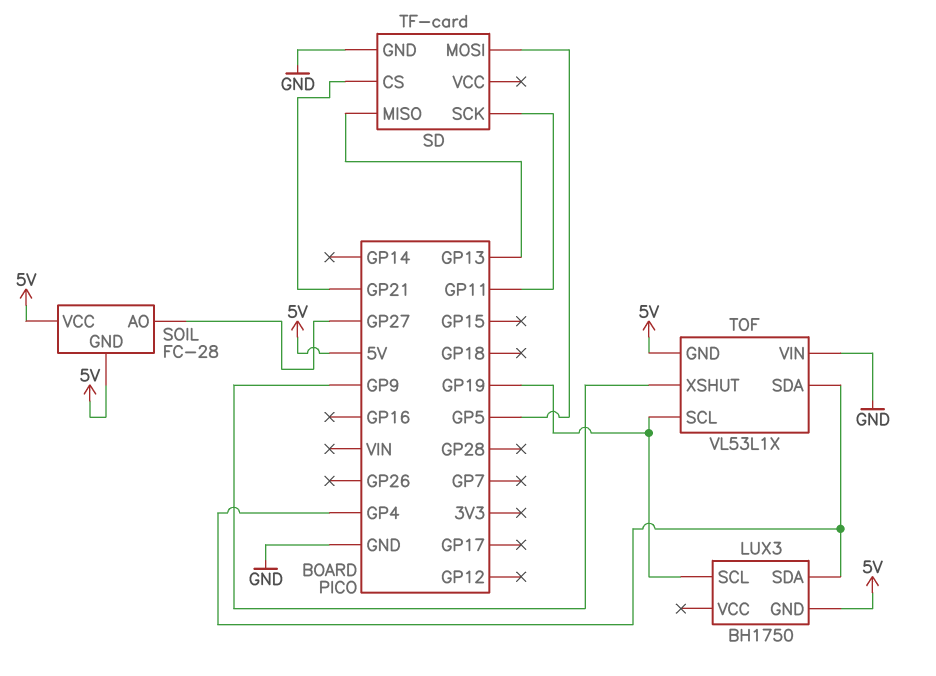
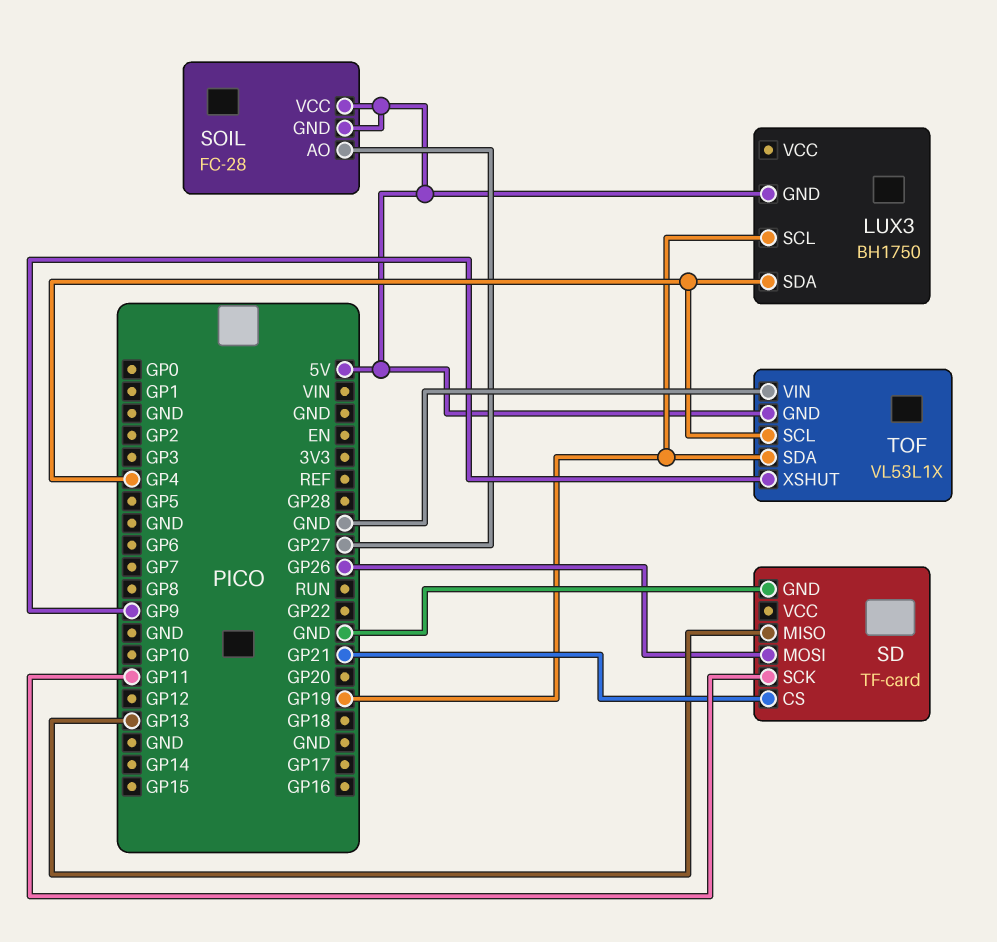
SD pin MOSI: GP5 -> GP26
TOF pin SCL: GP19 -> GP4
TOF pin SDA: GP4 -> GP19

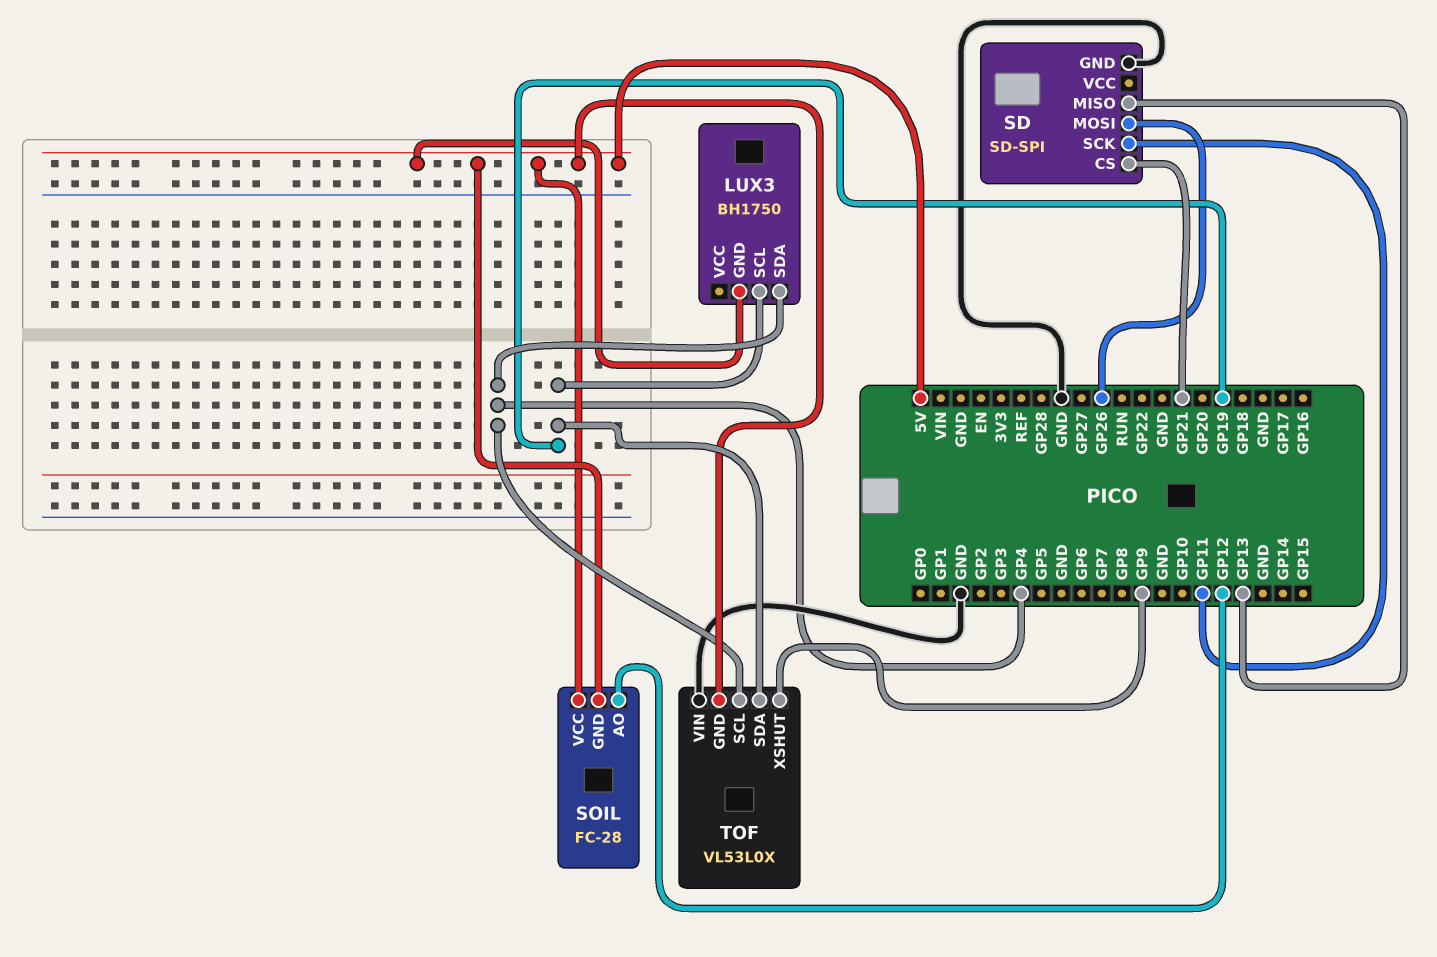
SD: TF-card -> SD-SPI
SOIL pin AO: GP27 -> GP12
TOF: VL53L1X -> VL53L0X

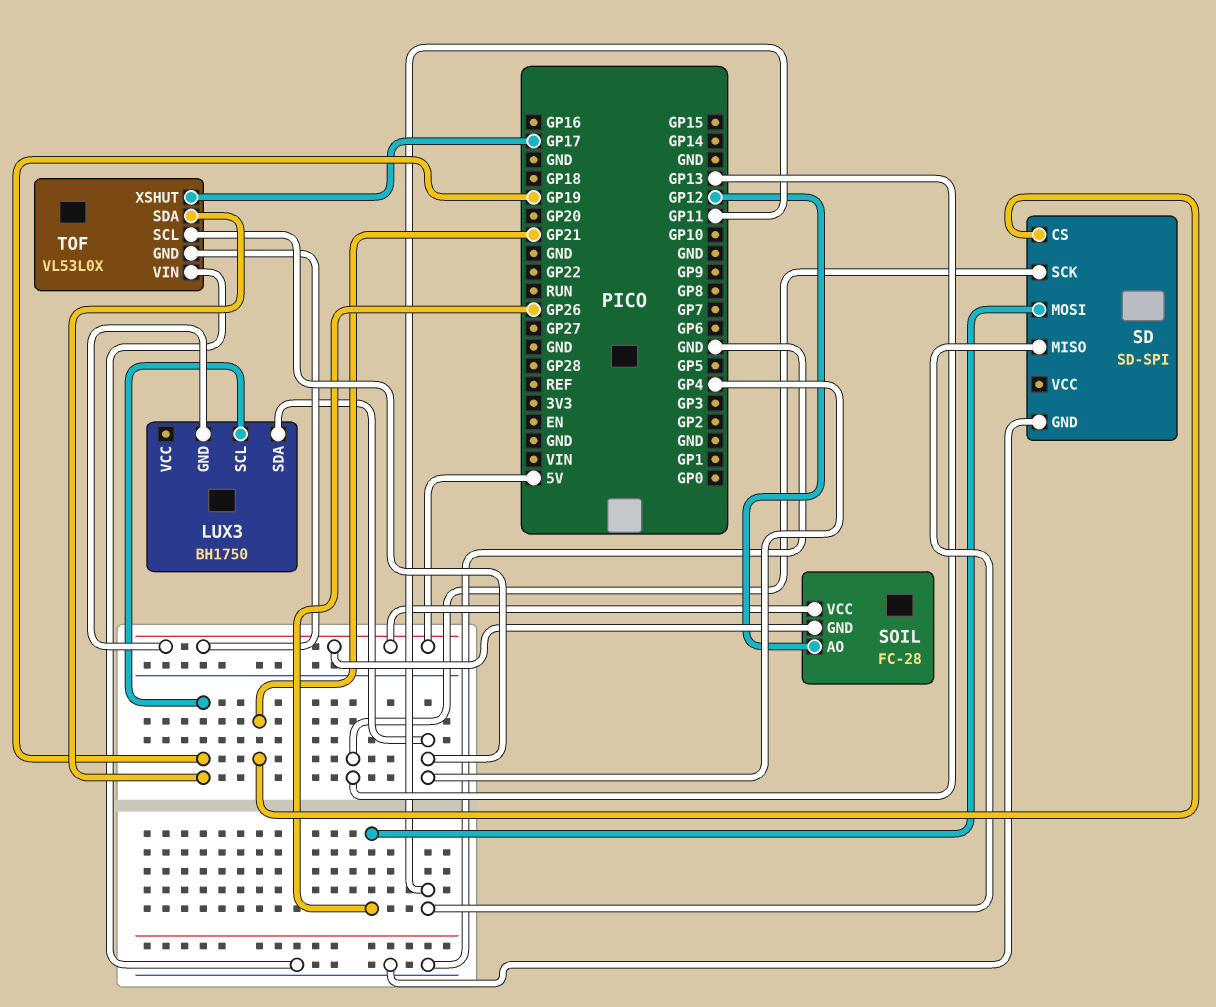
SD pin MISO: GP13 -> GP11
SD pin SCK: GP11 -> GP13
TOF pin XSHUT: GP9 -> GP17

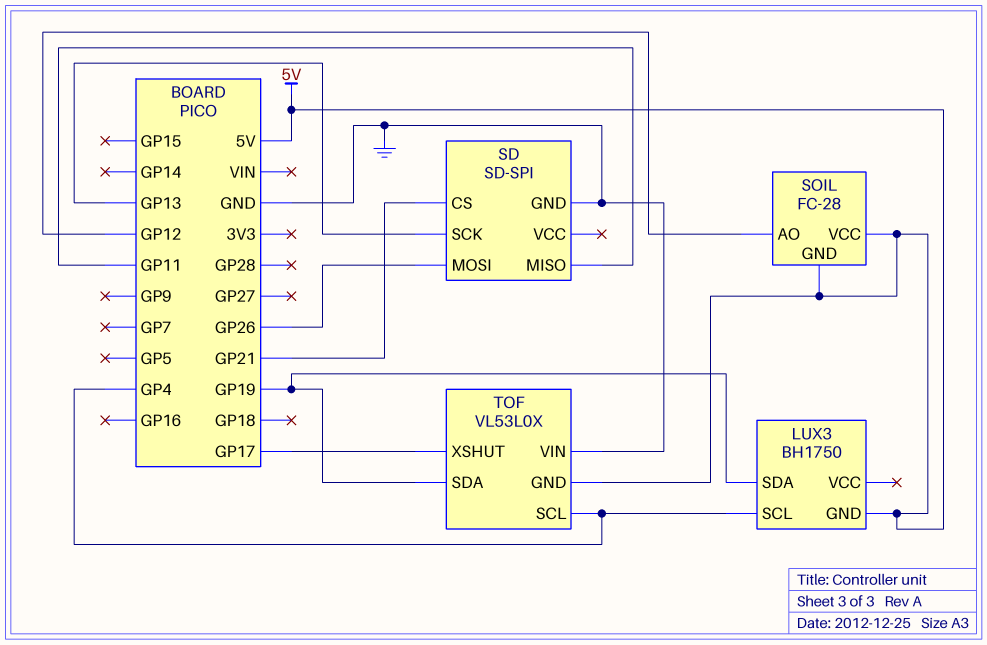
LUX3 pin SCL: GP19 -> GP4
LUX3 pin SDA: GP4 -> GP19

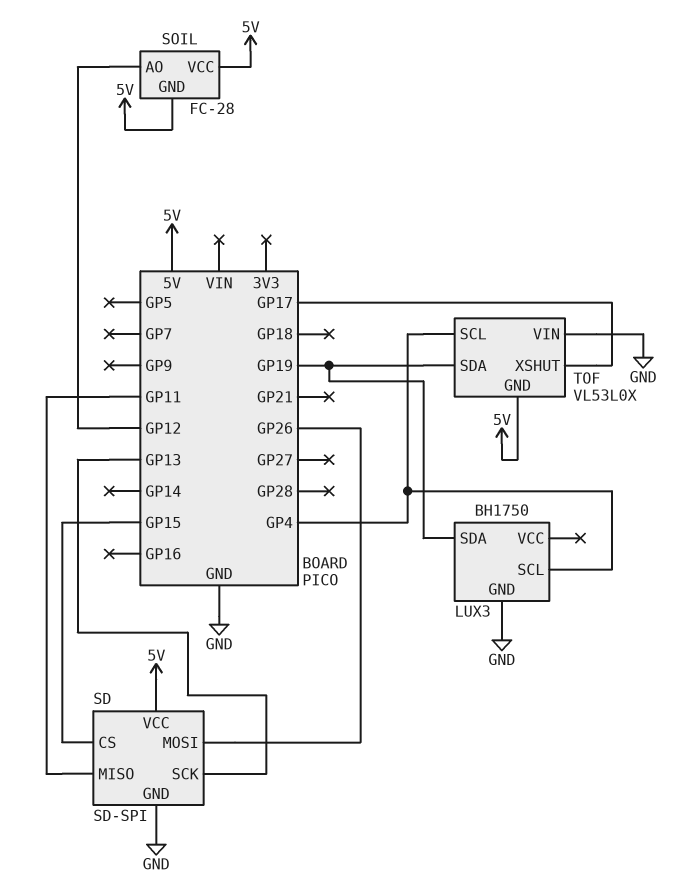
LUX3 pin GND: 5V -> GND
SD pin CS: GP21 -> GP15
SD pin VCC: none -> 5V

